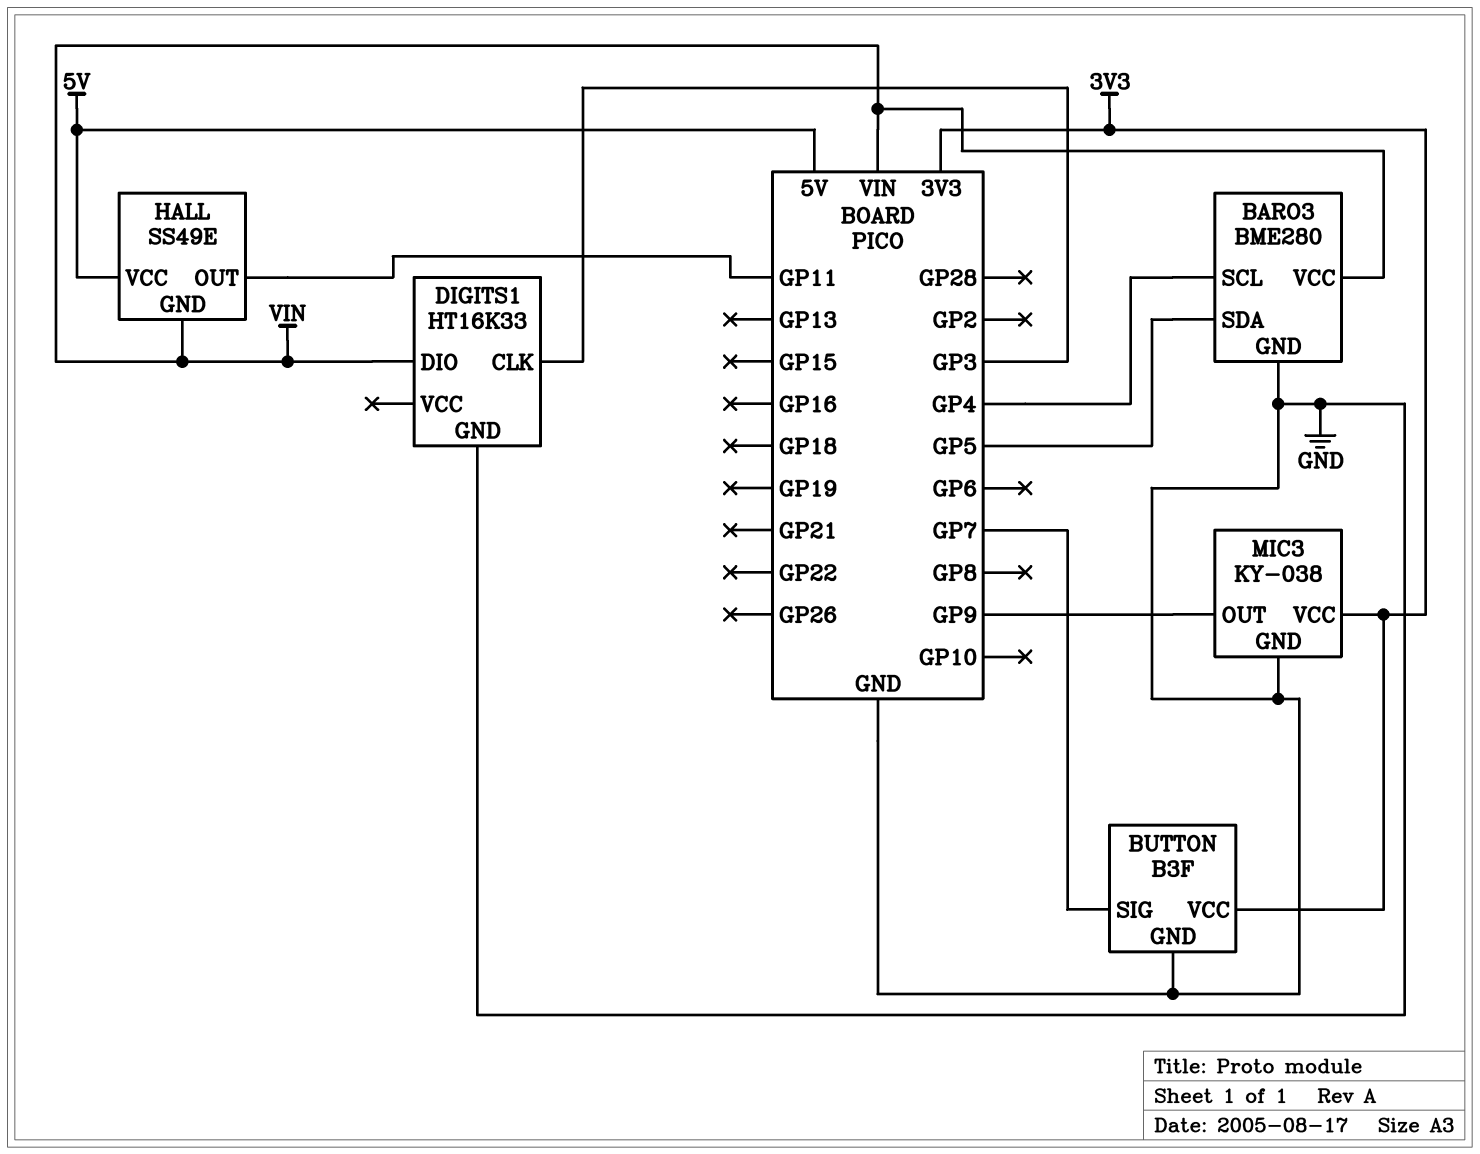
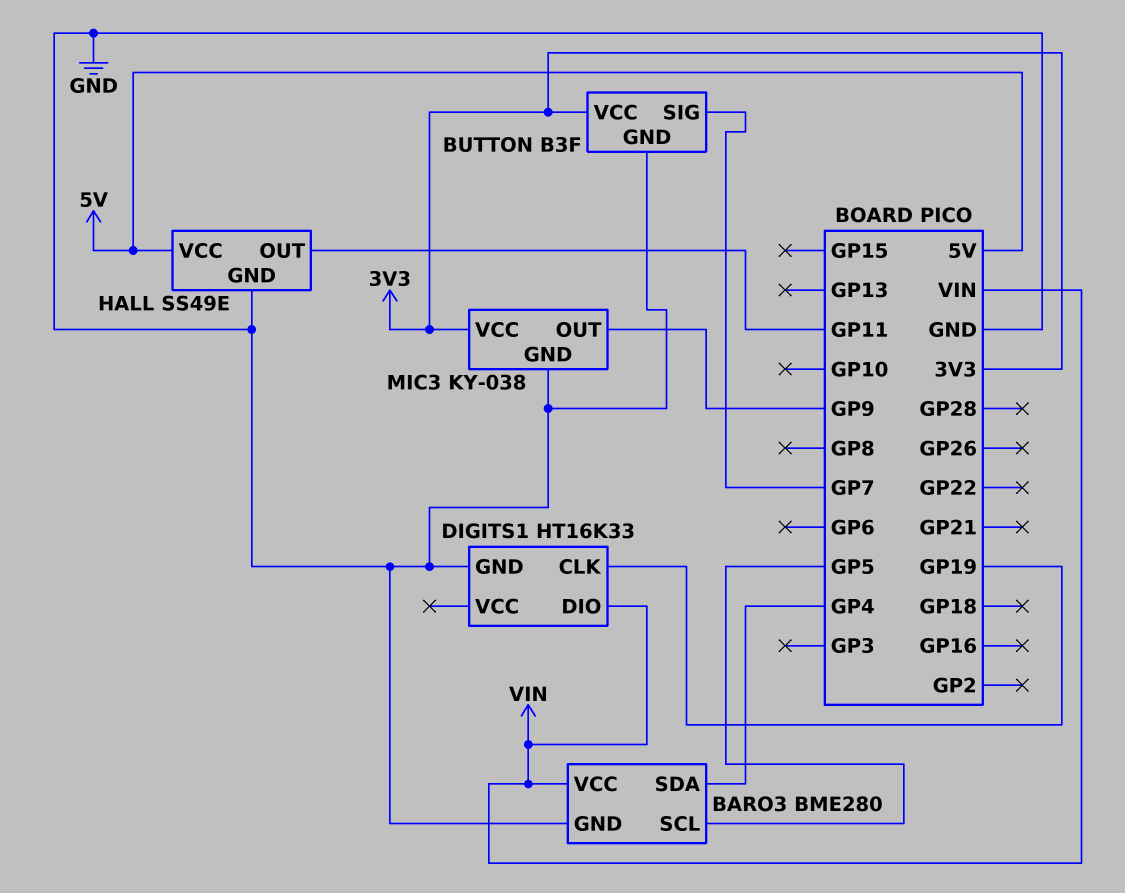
BARO3 pin SCL: GP4 -> GP5
BARO3 pin SDA: GP5 -> GP4
DIGITS1 pin CLK: GP3 -> GP19
HALL pin GND: VIN -> GND

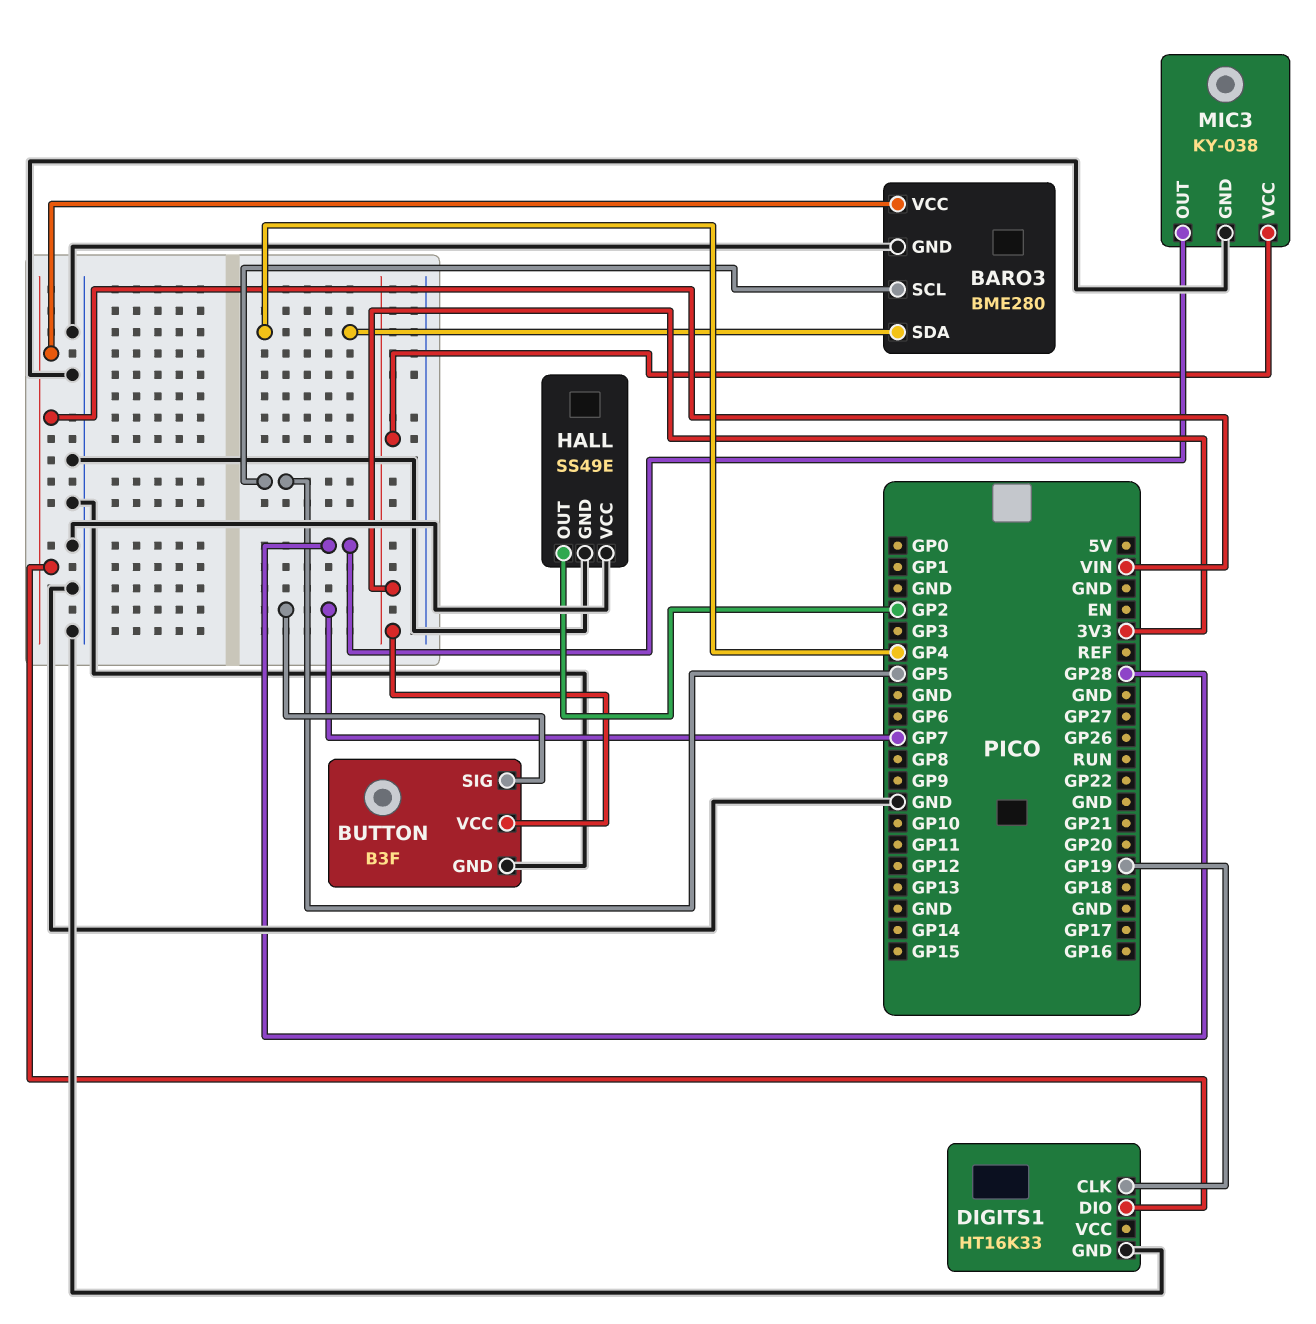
HALL pin OUT: GP11 -> GP2
HALL pin VCC: 5V -> GND
MIC3 pin OUT: GP9 -> GP28

